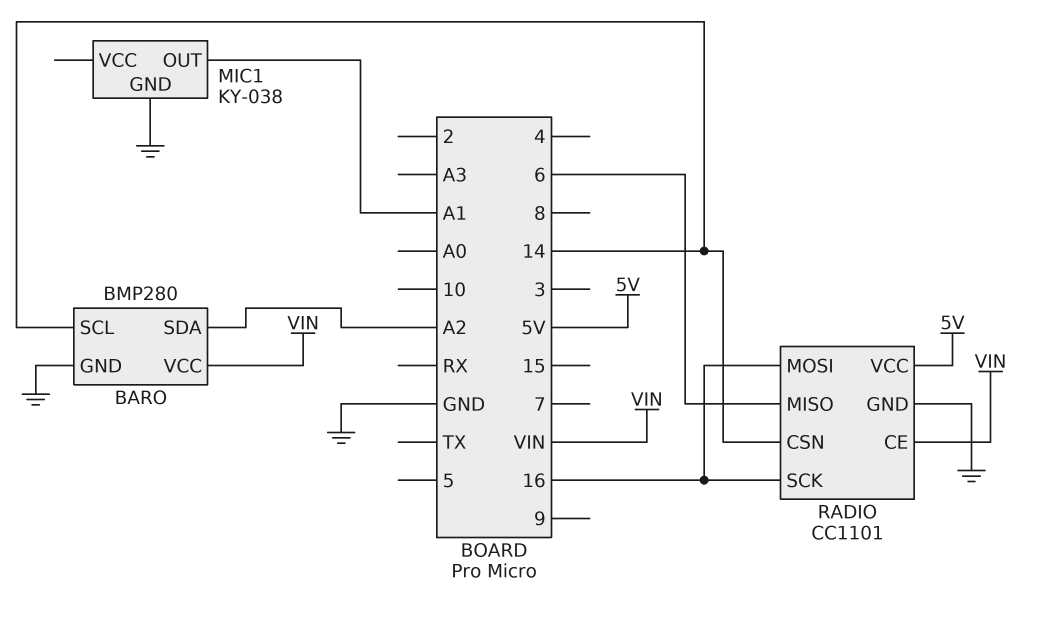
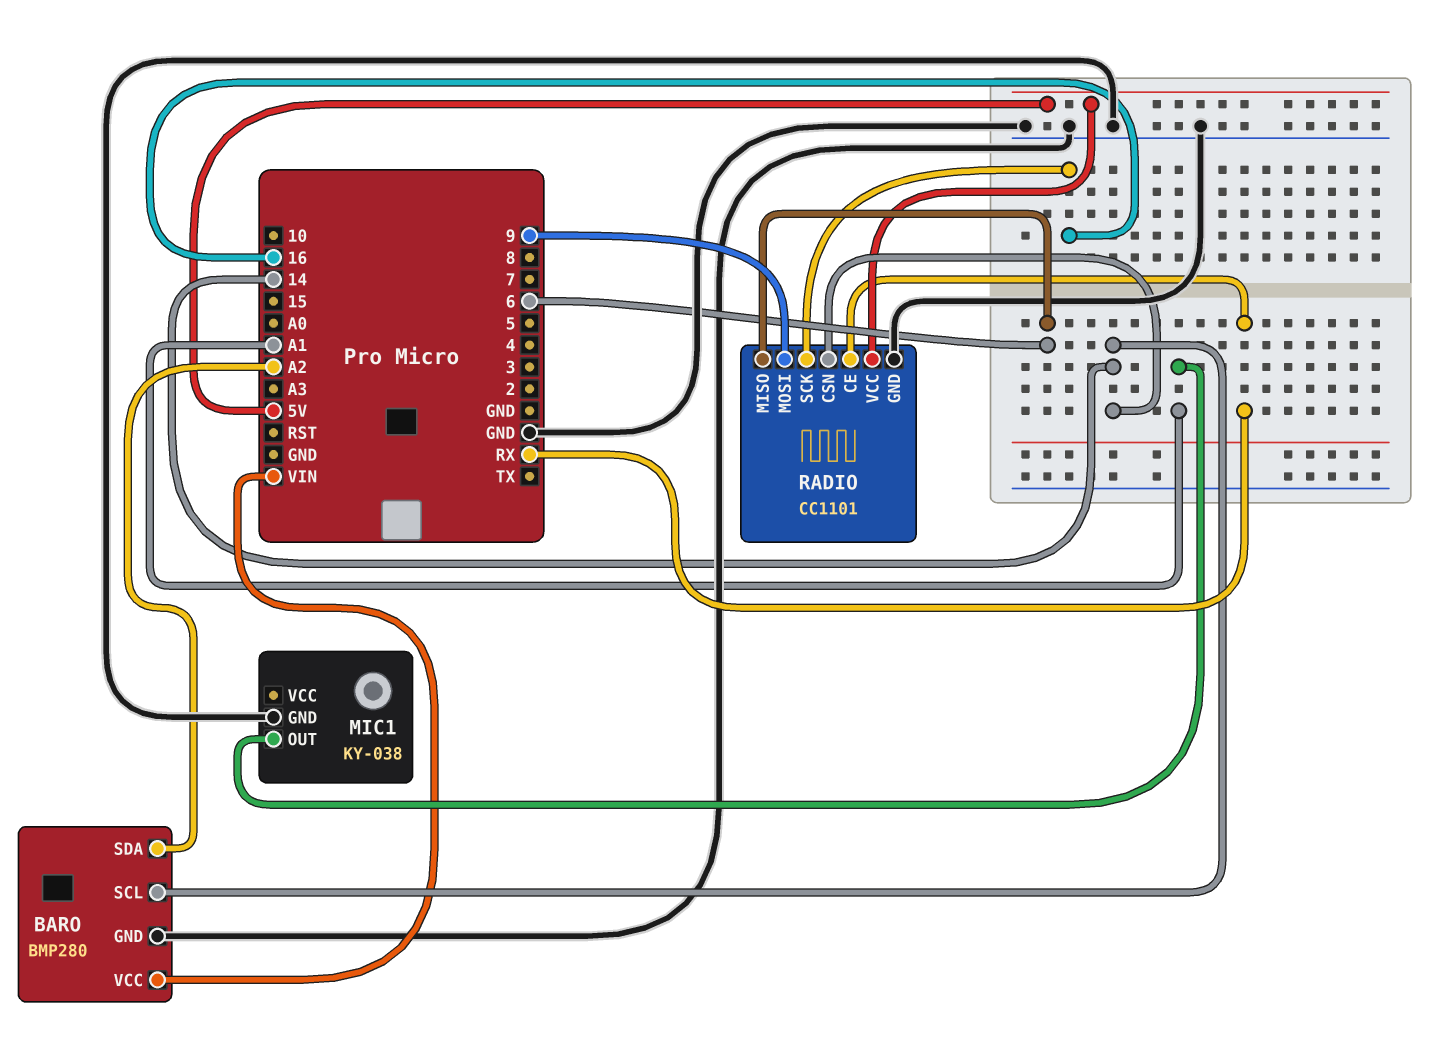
RADIO pin CE: VIN -> RX
RADIO pin MOSI: 16 -> 9

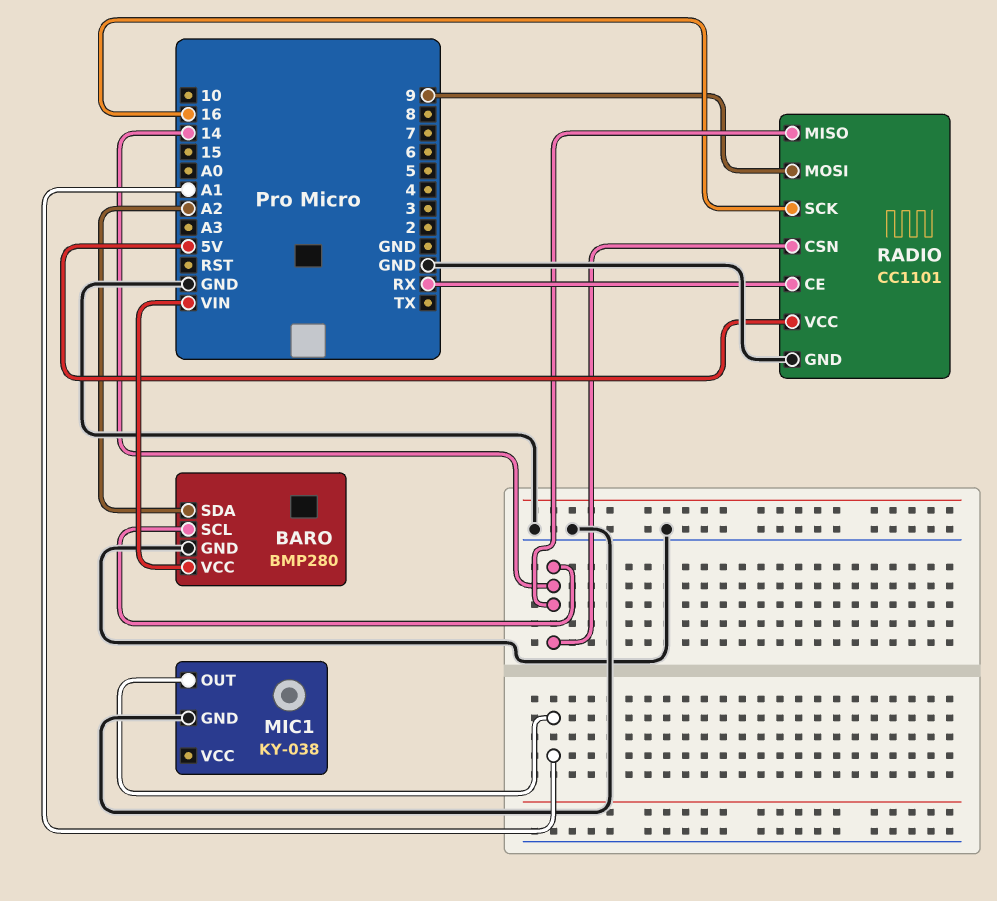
RADIO pin MISO: 6 -> 14

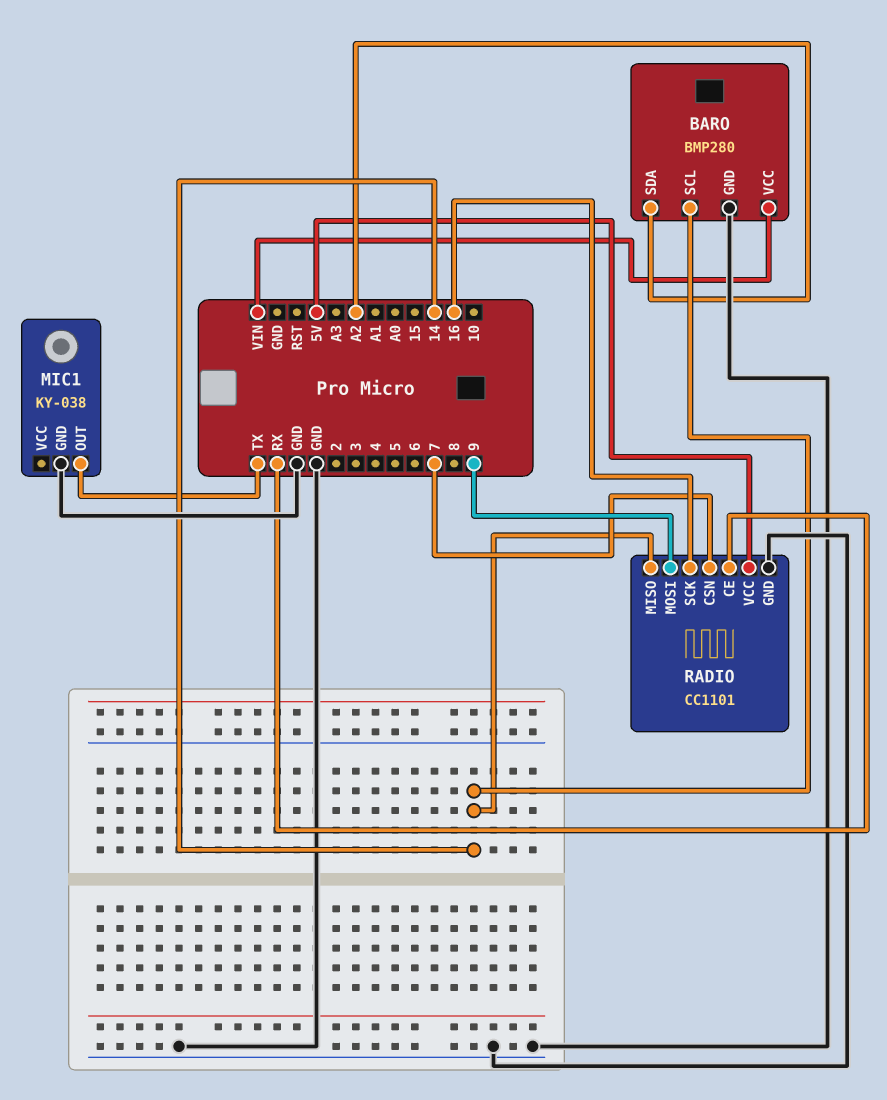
MIC1 pin OUT: A1 -> TX
RADIO pin CSN: 14 -> 7

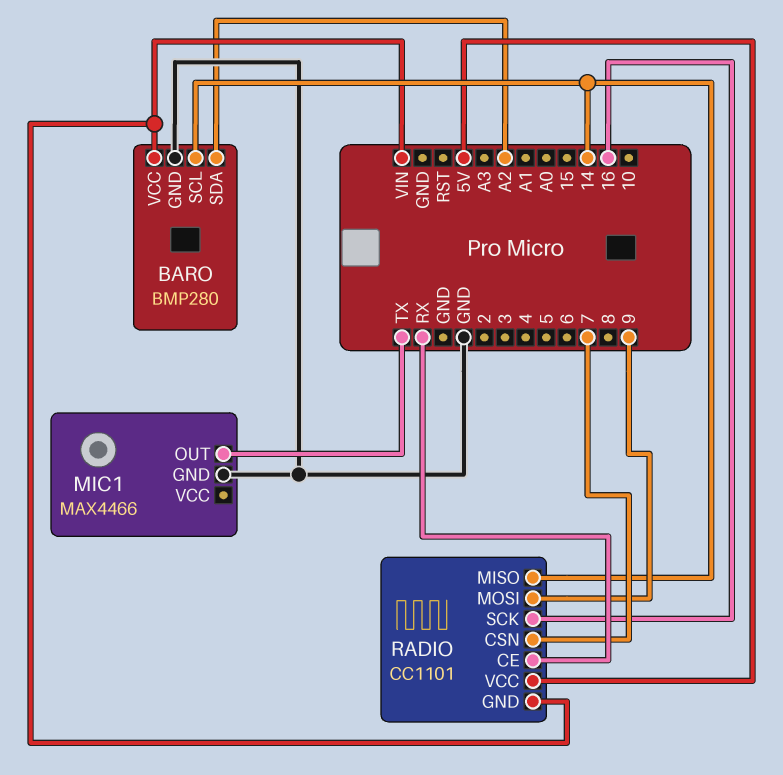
MIC1: KY-038 -> MAX4466
RADIO pin GND: GND -> VIN

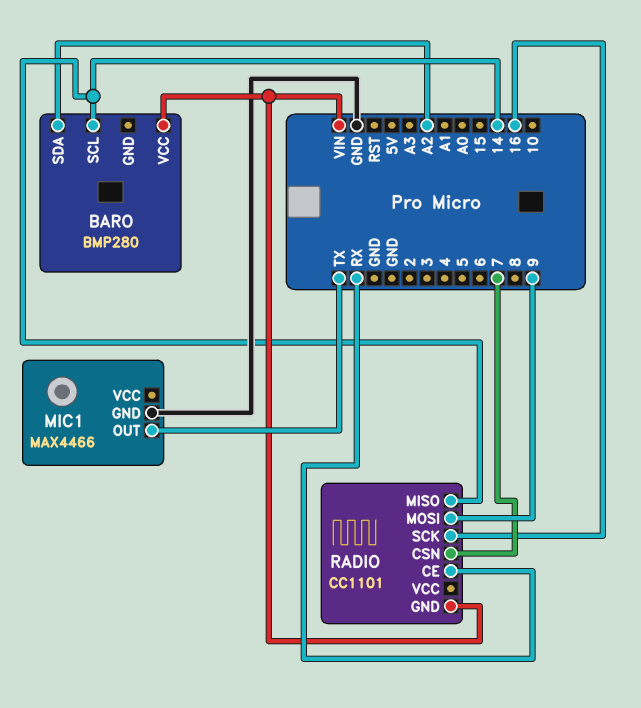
BARO pin GND: GND -> none
RADIO pin VCC: 5V -> none

